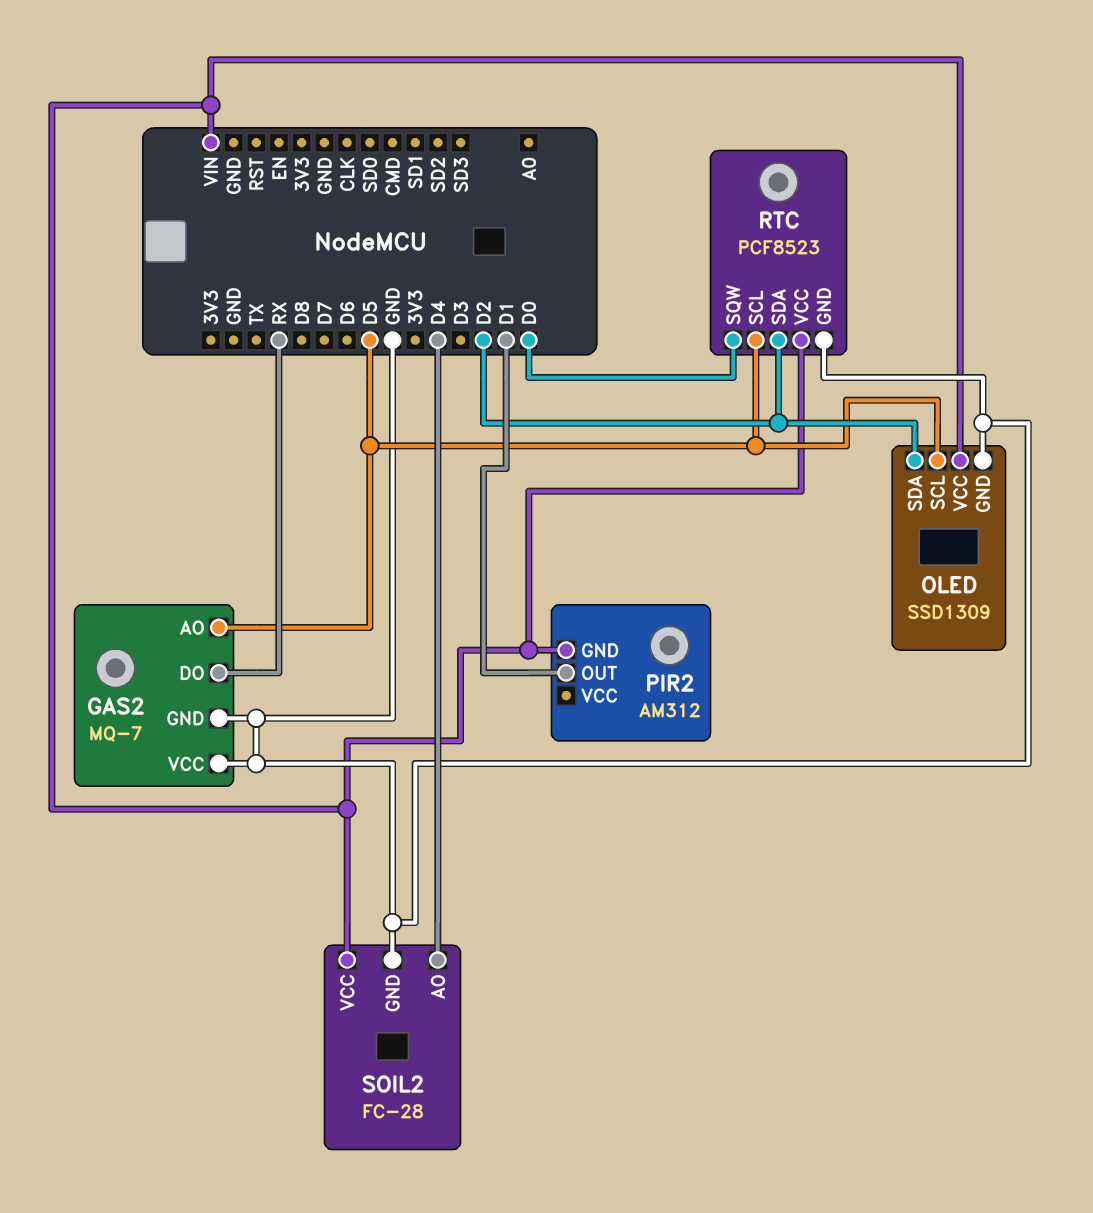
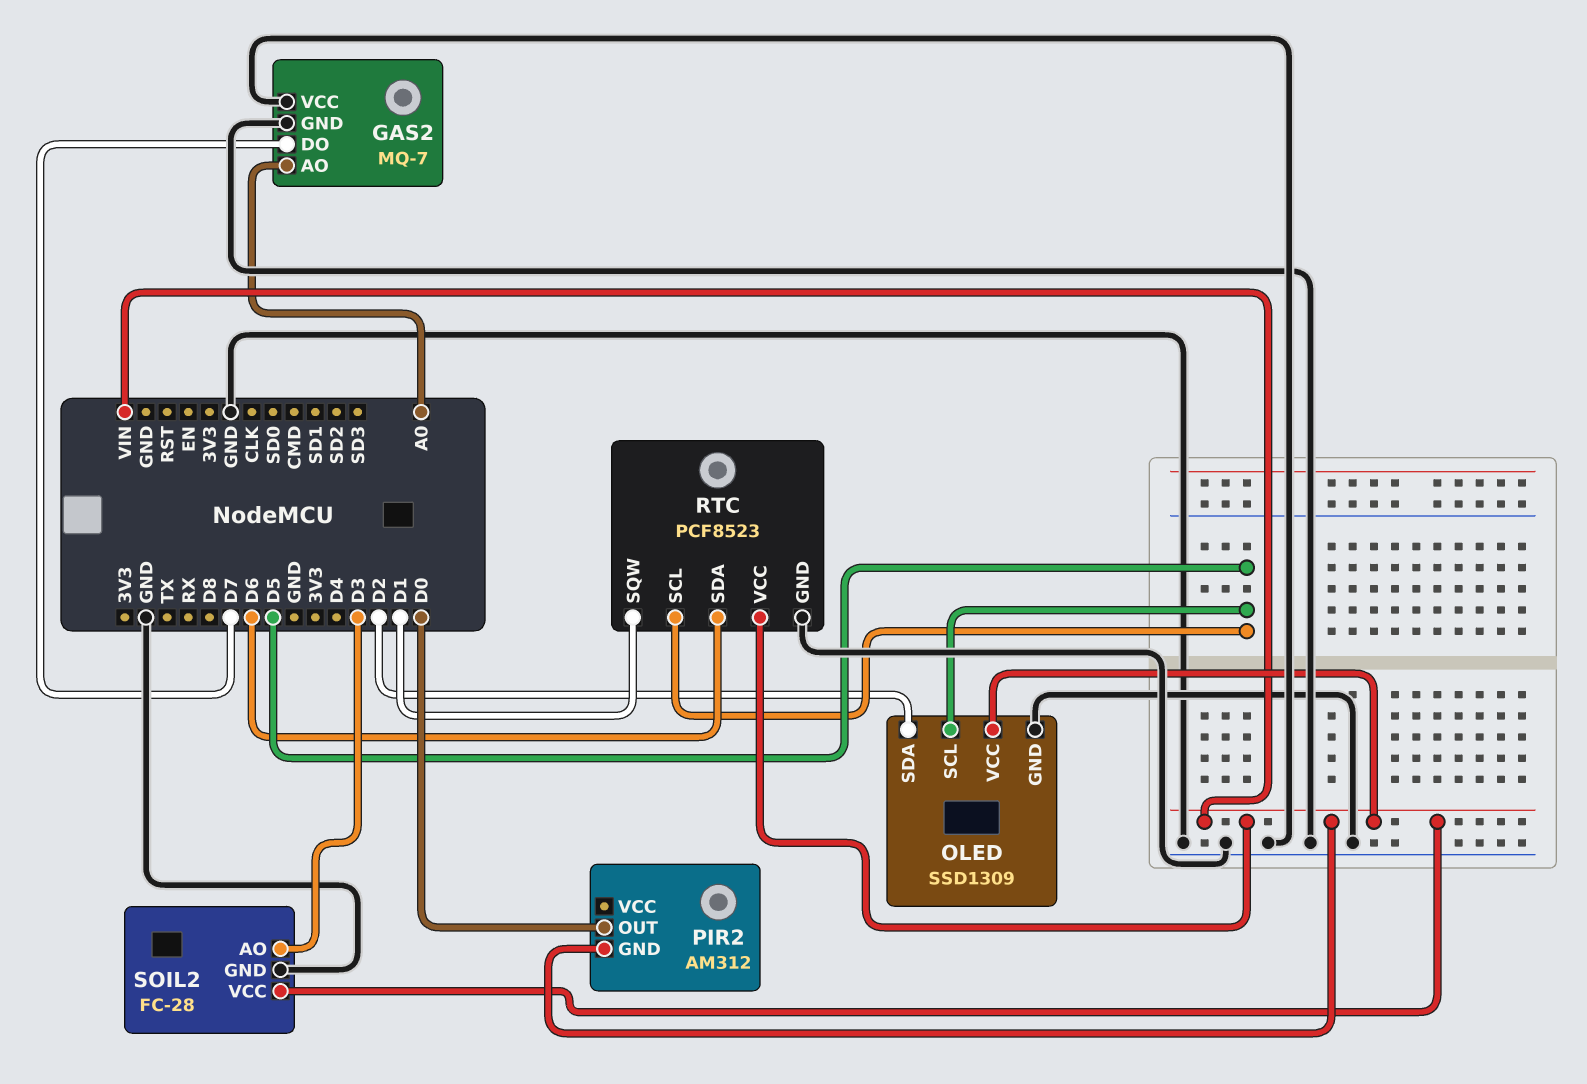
GAS2 pin AO: D5 -> A0
GAS2 pin DO: RX -> D7
PIR2 pin OUT: D1 -> D0
RTC pin SDA: D2 -> D6
RTC pin SQW: D0 -> D1
SOIL2 pin AO: D4 -> D3

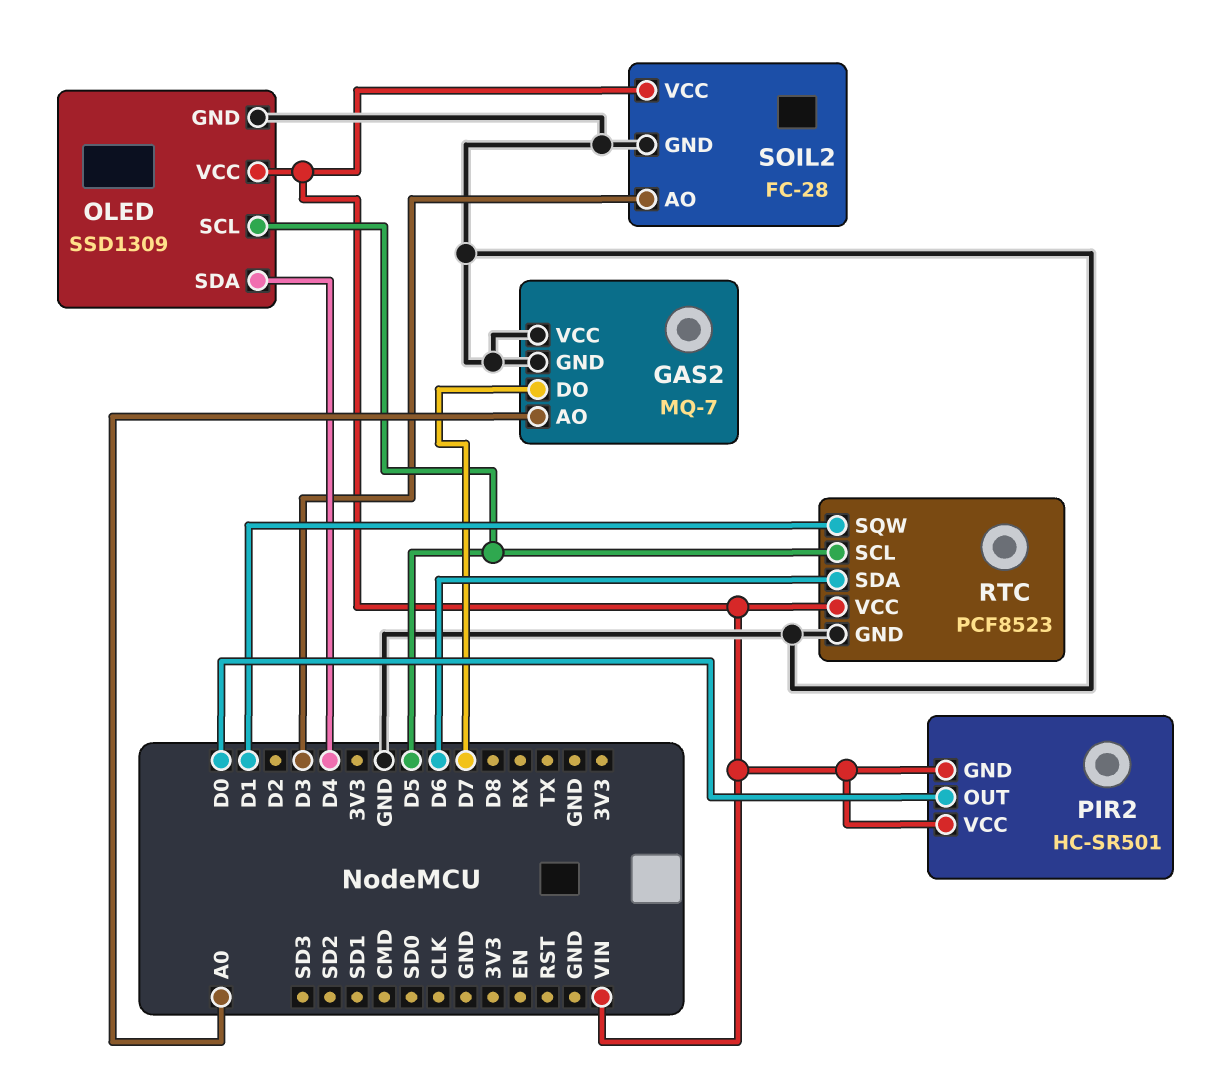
OLED pin SDA: D2 -> D4
PIR2: AM312 -> HC-SR501
PIR2 pin VCC: none -> VIN

